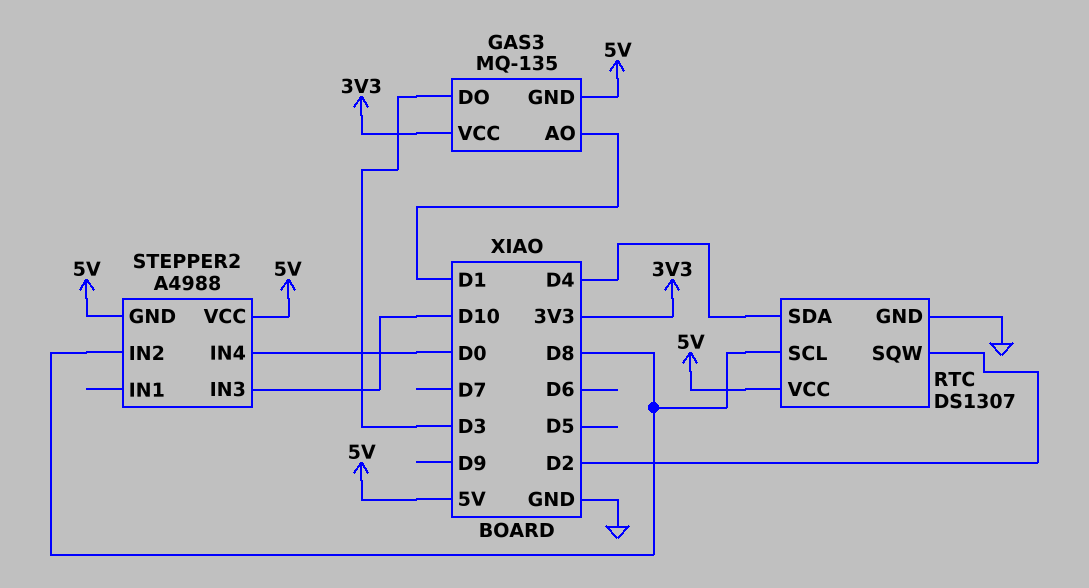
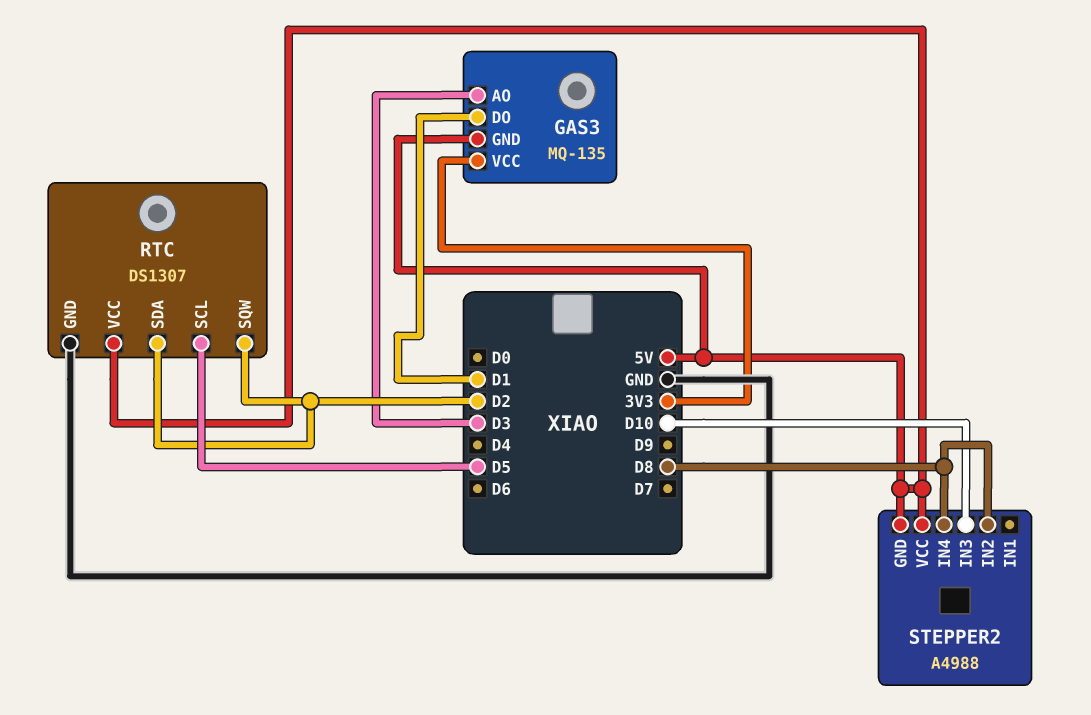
GAS3 pin AO: D1 -> D3
GAS3 pin DO: D3 -> D1
RTC pin SCL: D8 -> D5
RTC pin SDA: D4 -> D2
STEPPER2 pin IN4: D0 -> D8

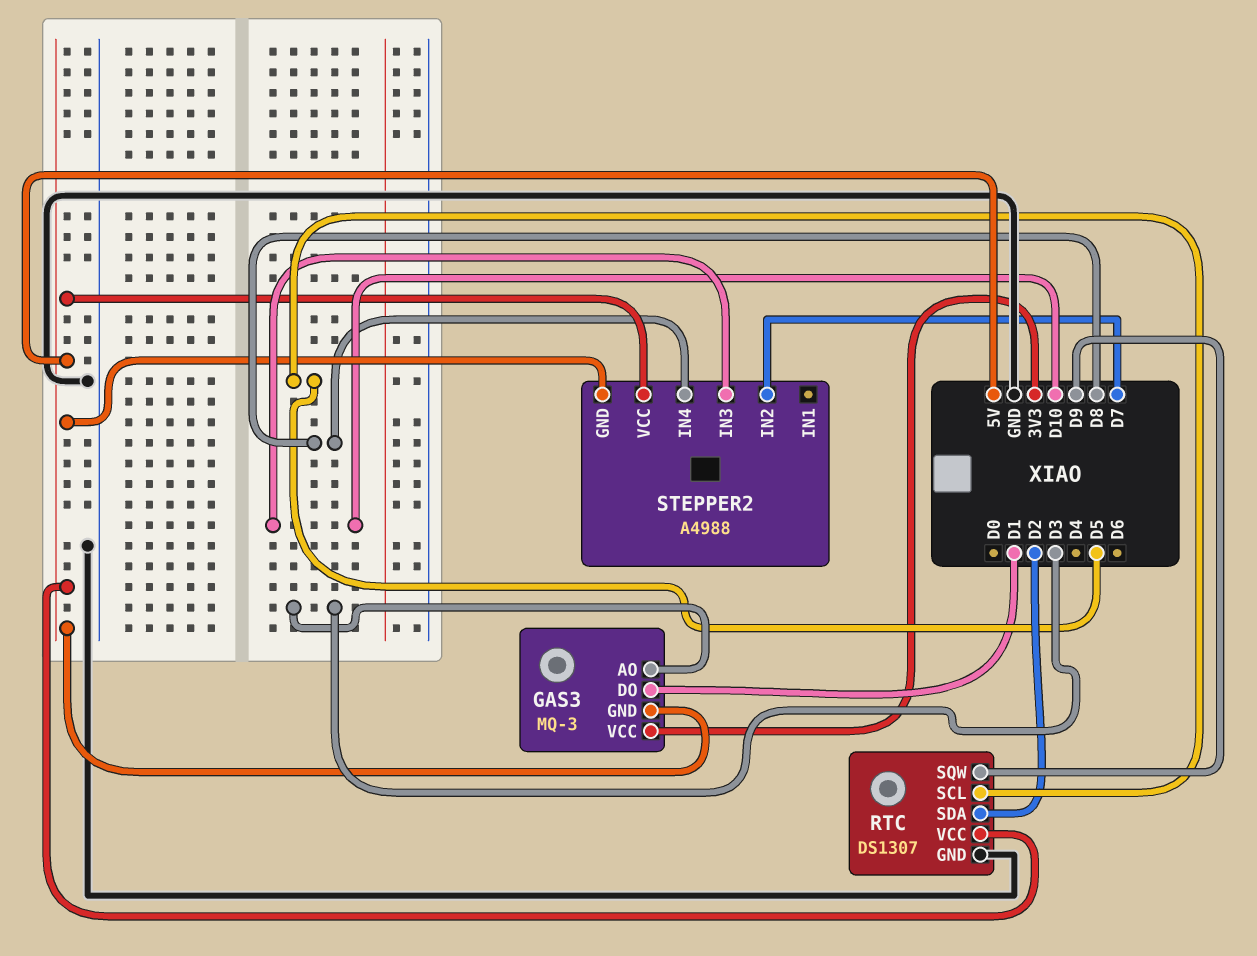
GAS3: MQ-135 -> MQ-3
RTC pin SQW: D2 -> D9
STEPPER2 pin IN2: D8 -> D7

